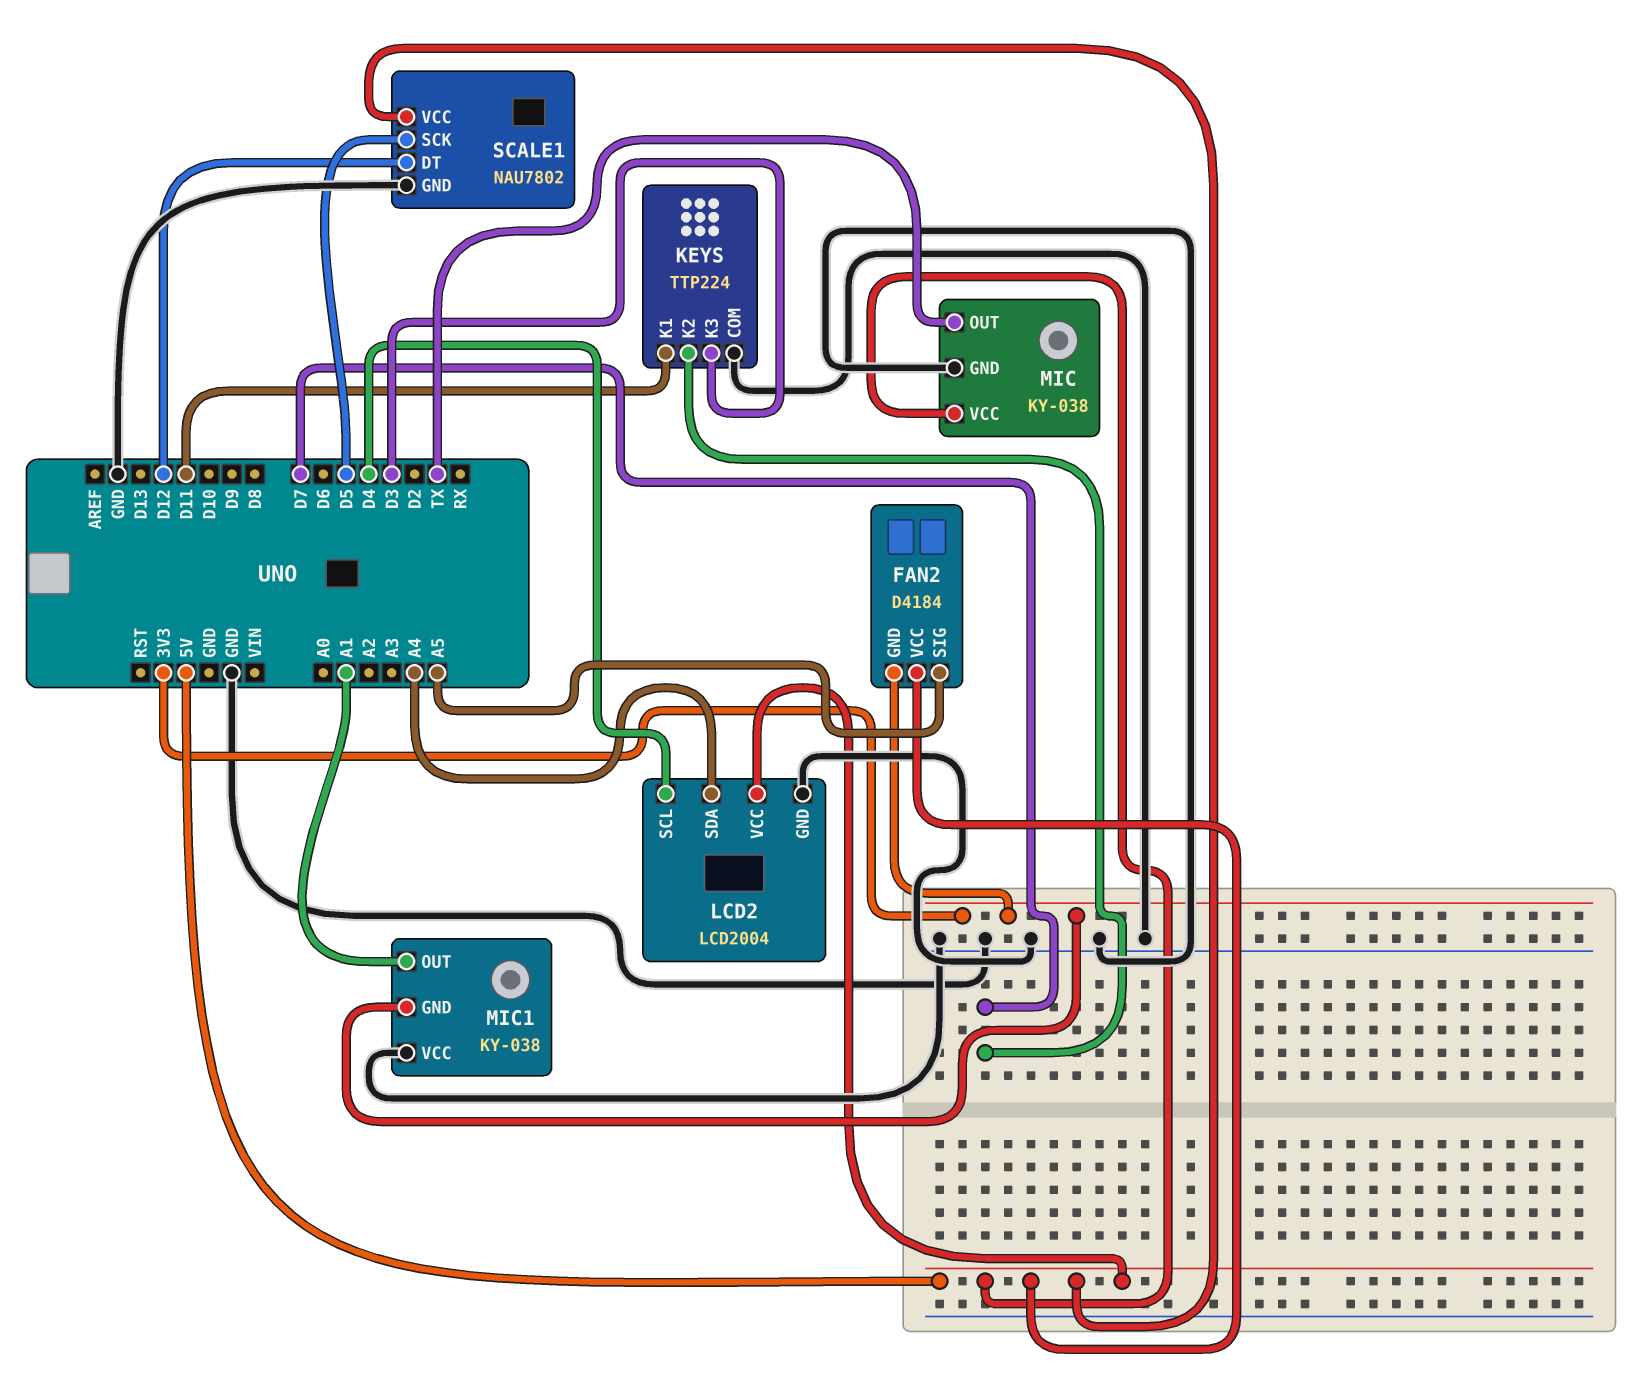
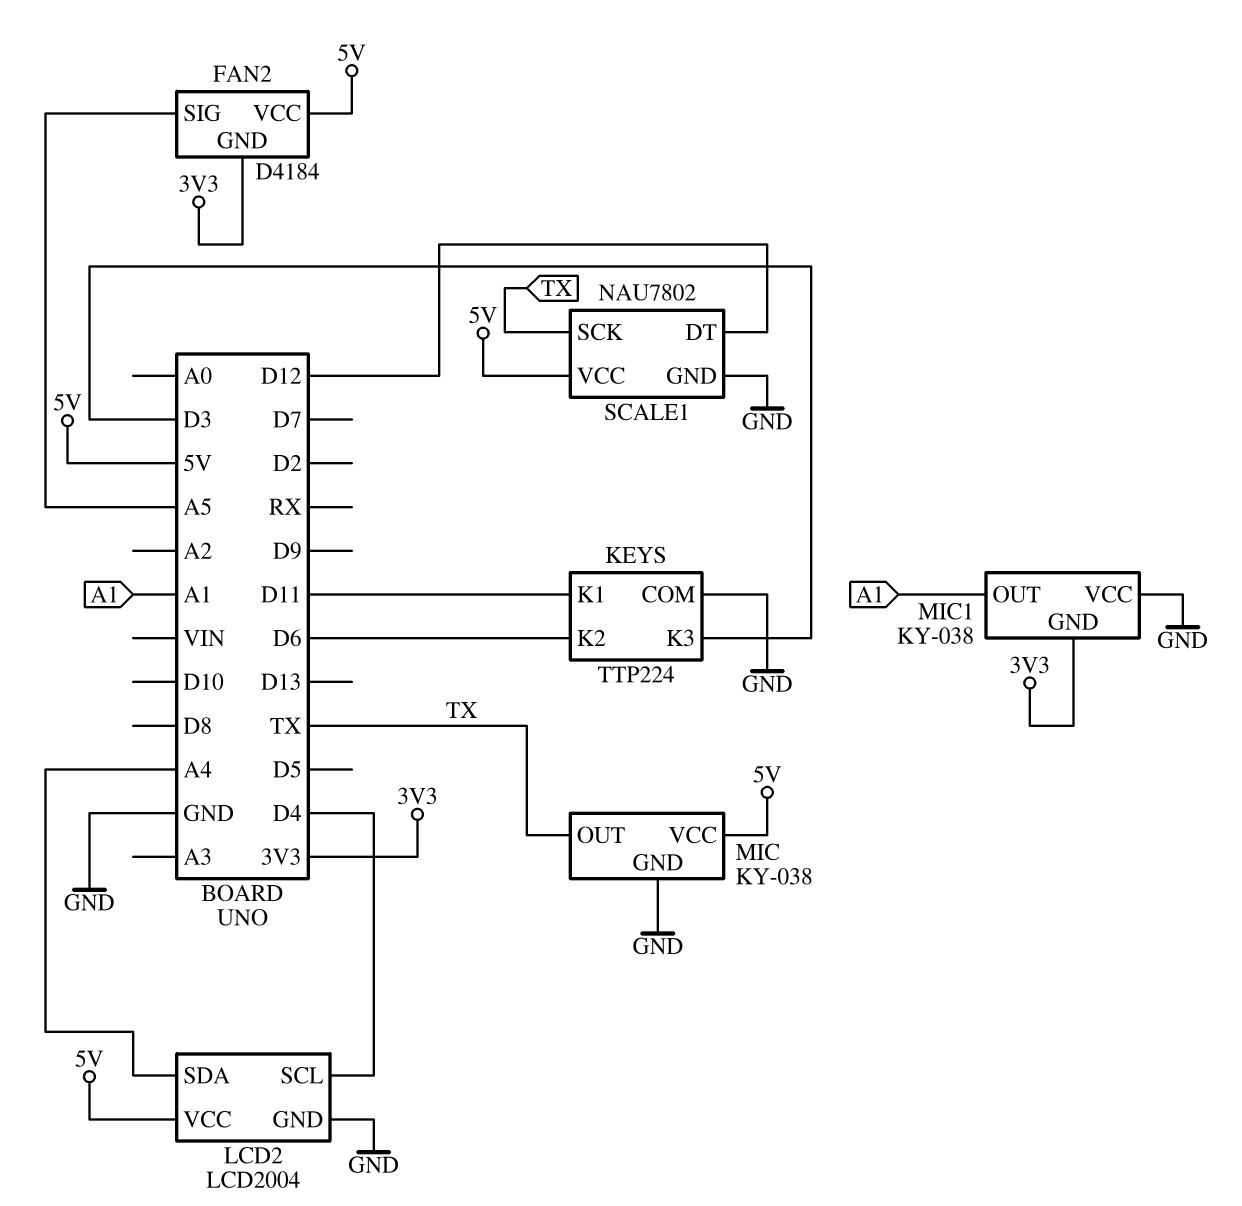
KEYS pin K2: D7 -> D6
SCALE1 pin SCK: D5 -> TX

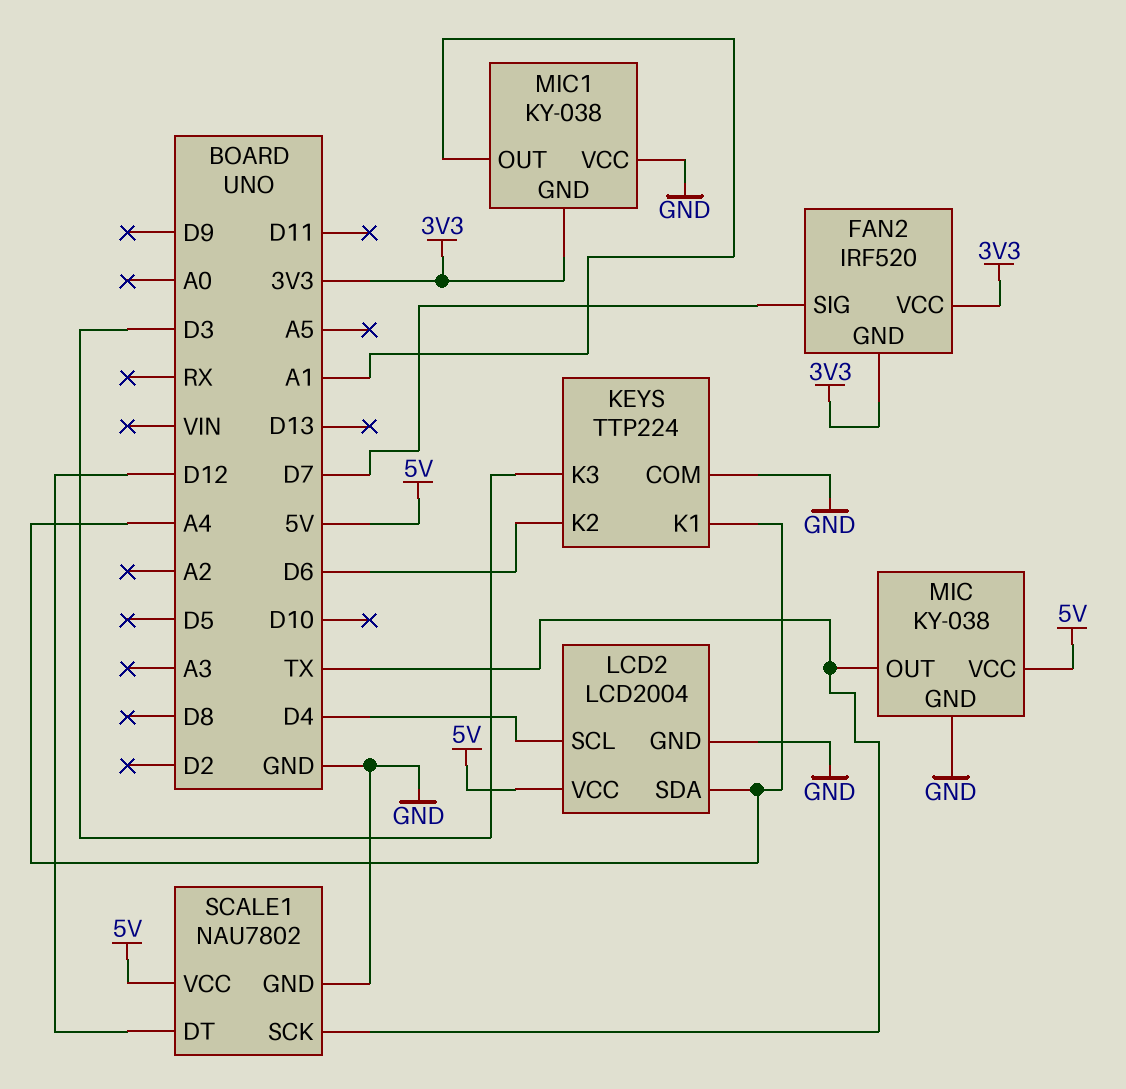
FAN2: D4184 -> IRF520
FAN2 pin SIG: A5 -> D7
FAN2 pin VCC: 5V -> 3V3
KEYS pin K1: D11 -> A4

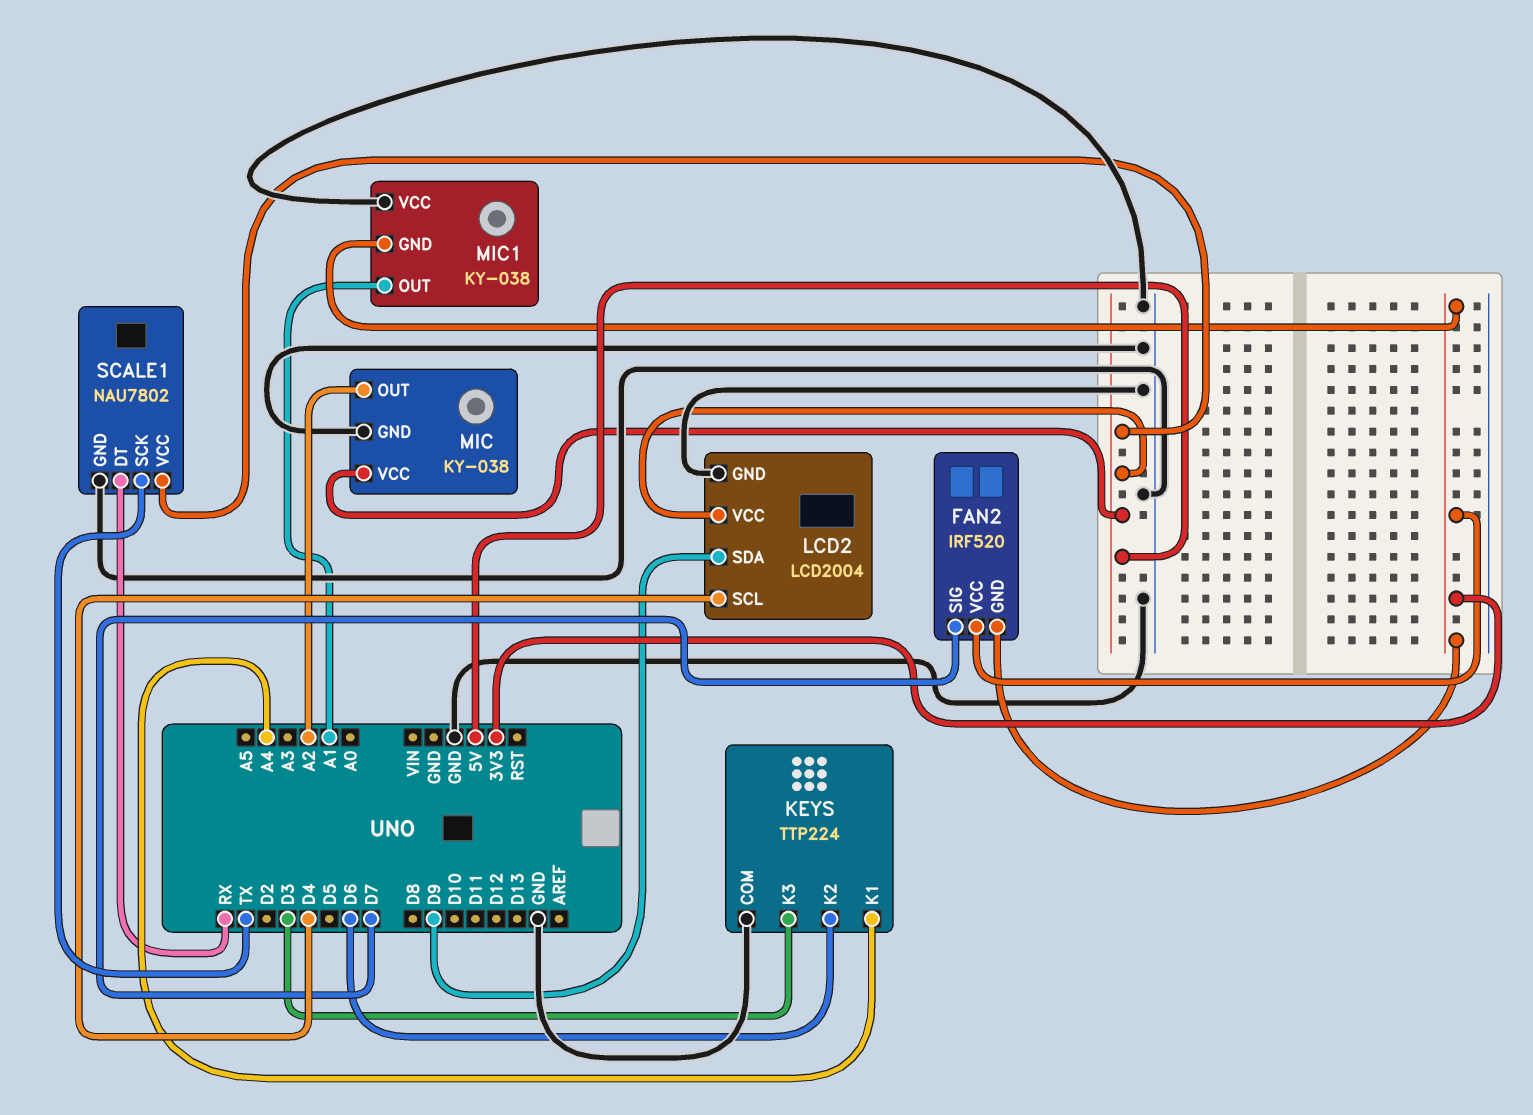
LCD2 pin SDA: A4 -> D9
MIC pin OUT: TX -> A2
SCALE1 pin DT: D12 -> RX

